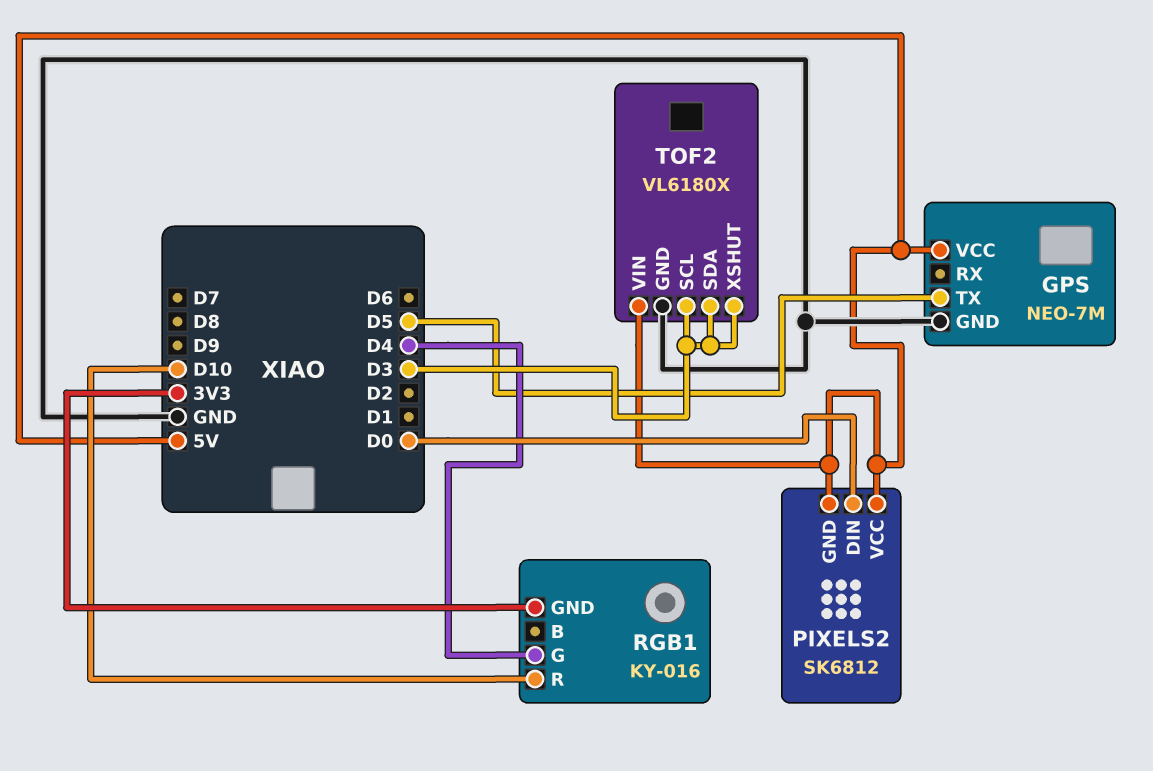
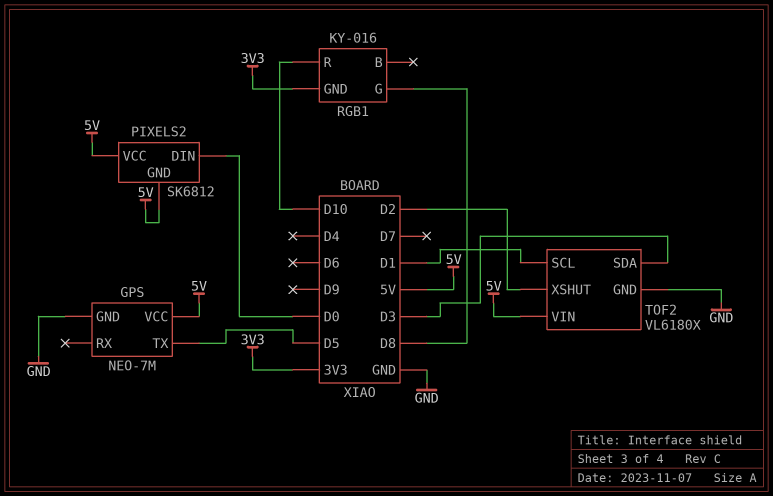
RGB1 pin G: D4 -> D8
TOF2 pin SCL: D3 -> D1
TOF2 pin XSHUT: D3 -> D2

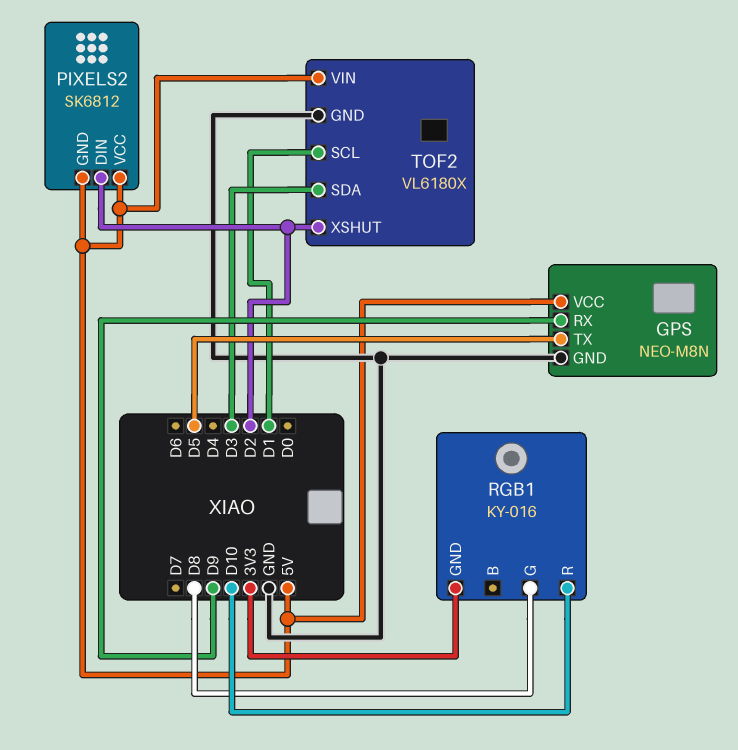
GPS: NEO-7M -> NEO-M8N
GPS pin RX: none -> D9
PIXELS2 pin DIN: D0 -> D2

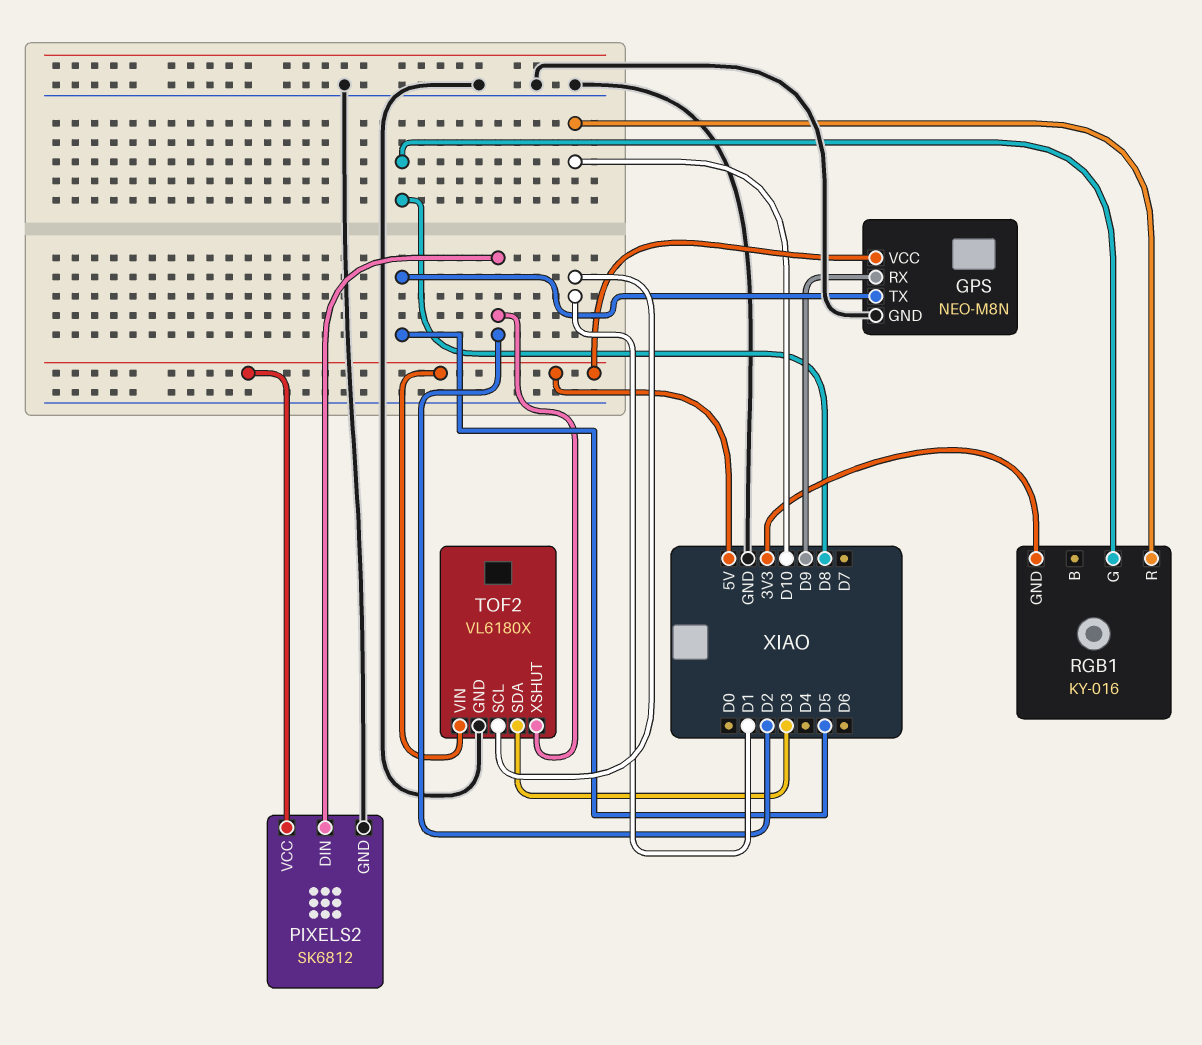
PIXELS2 pin GND: 5V -> GND

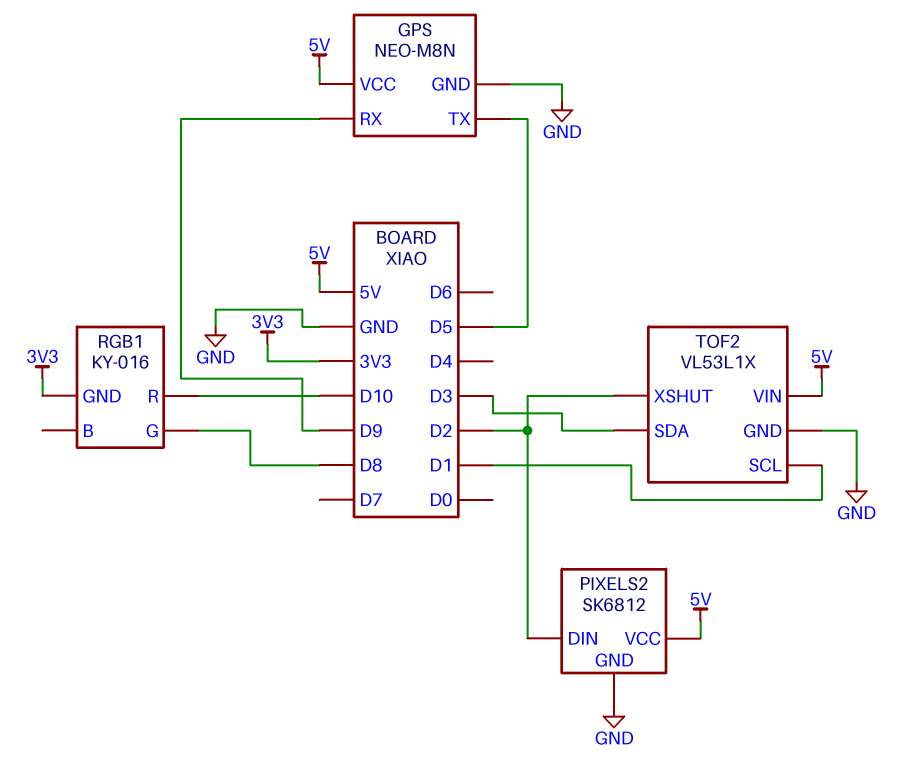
TOF2: VL6180X -> VL53L1X

